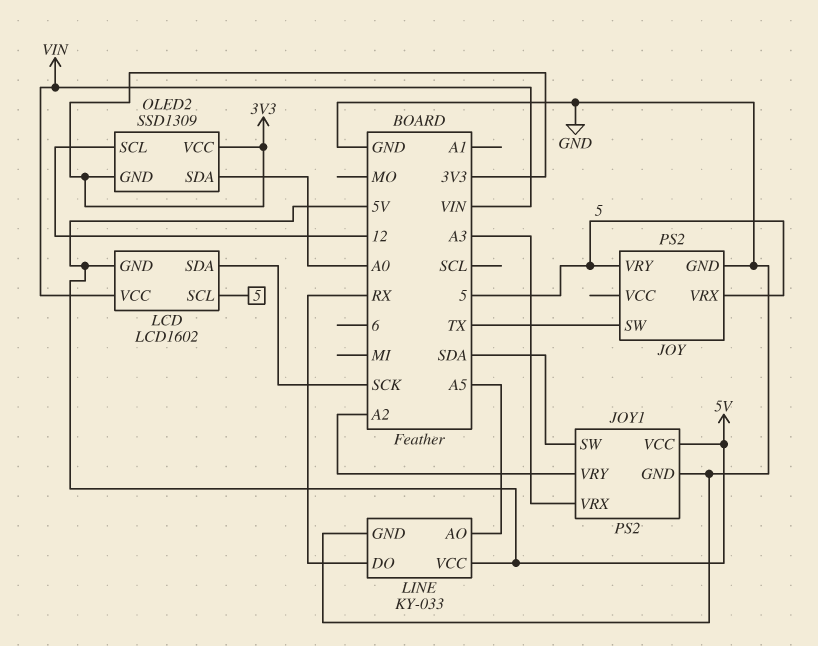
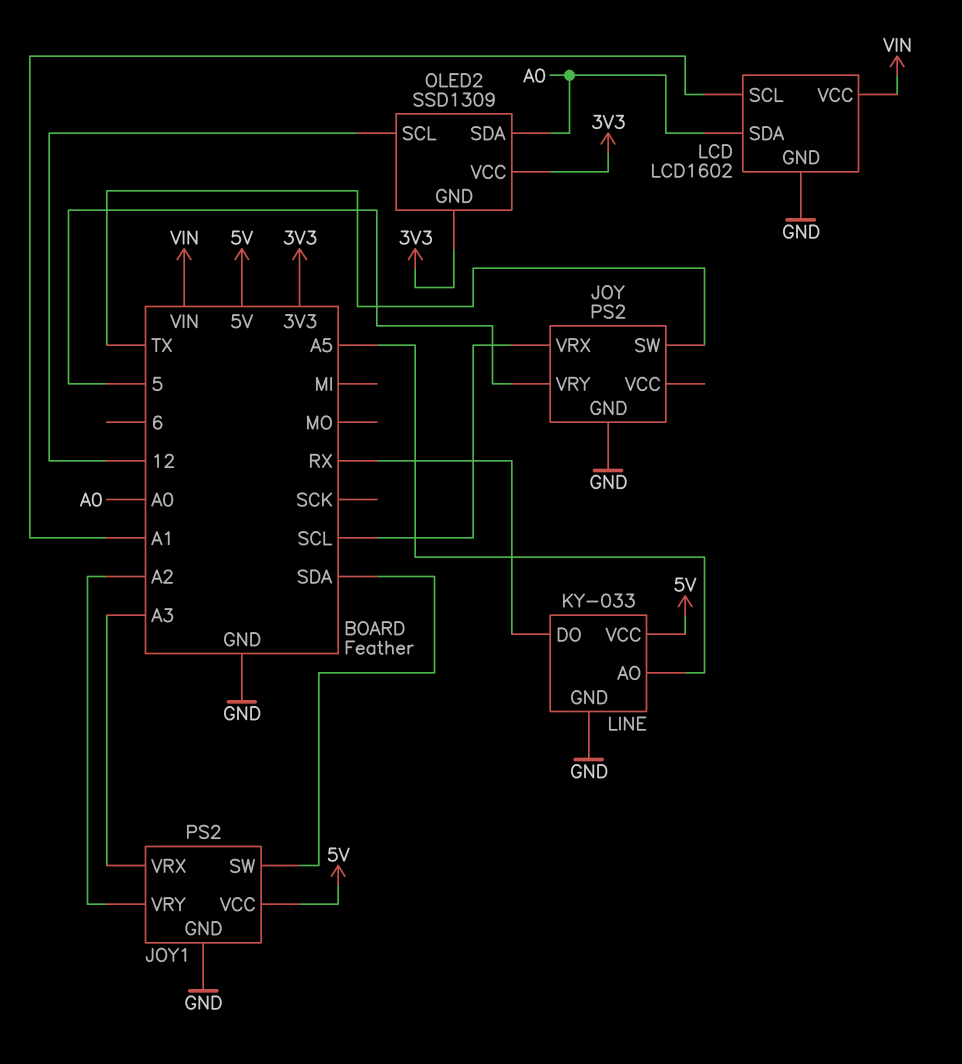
JOY pin VRX: 5 -> SCL
LCD pin GND: 5V -> GND
LCD pin SCL: 5 -> A1
LCD pin SDA: SCK -> A0

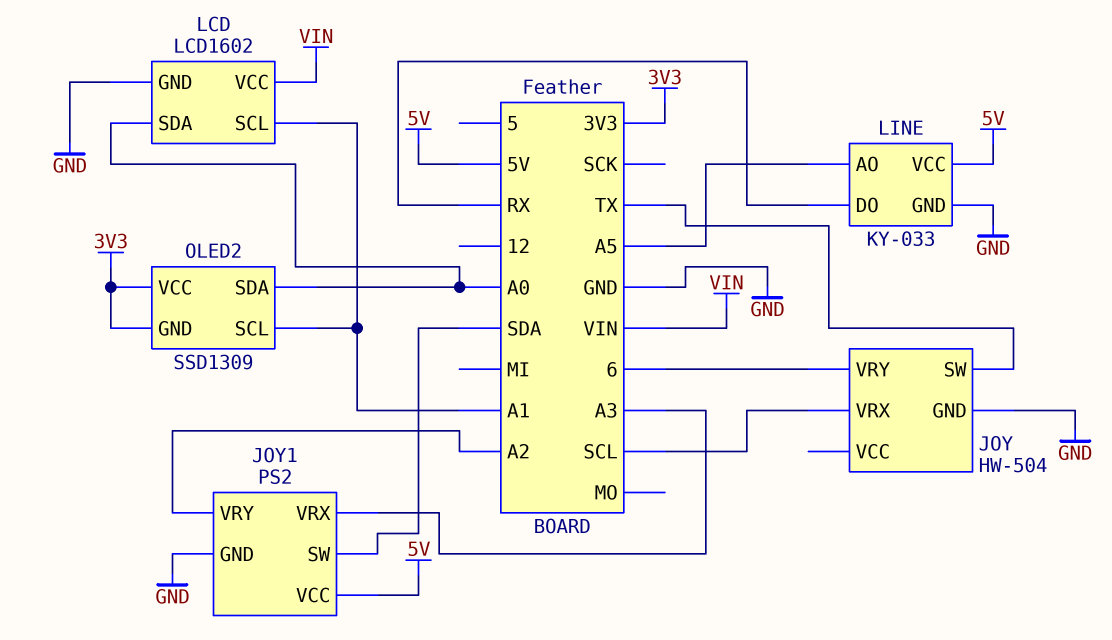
JOY: PS2 -> HW-504
JOY pin VRY: 5 -> 6
OLED2 pin SCL: 12 -> A1

